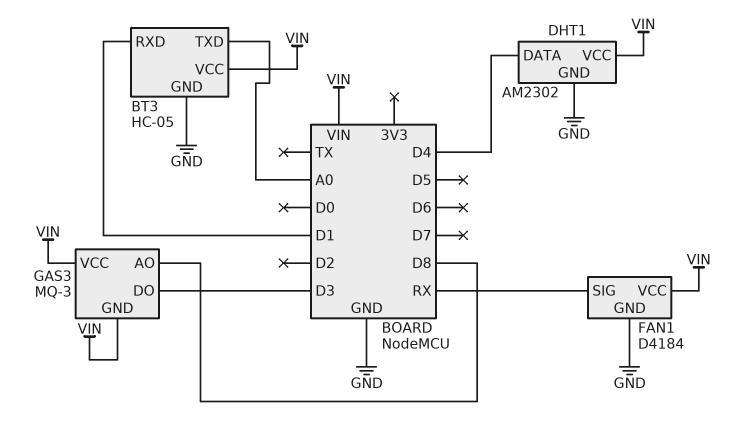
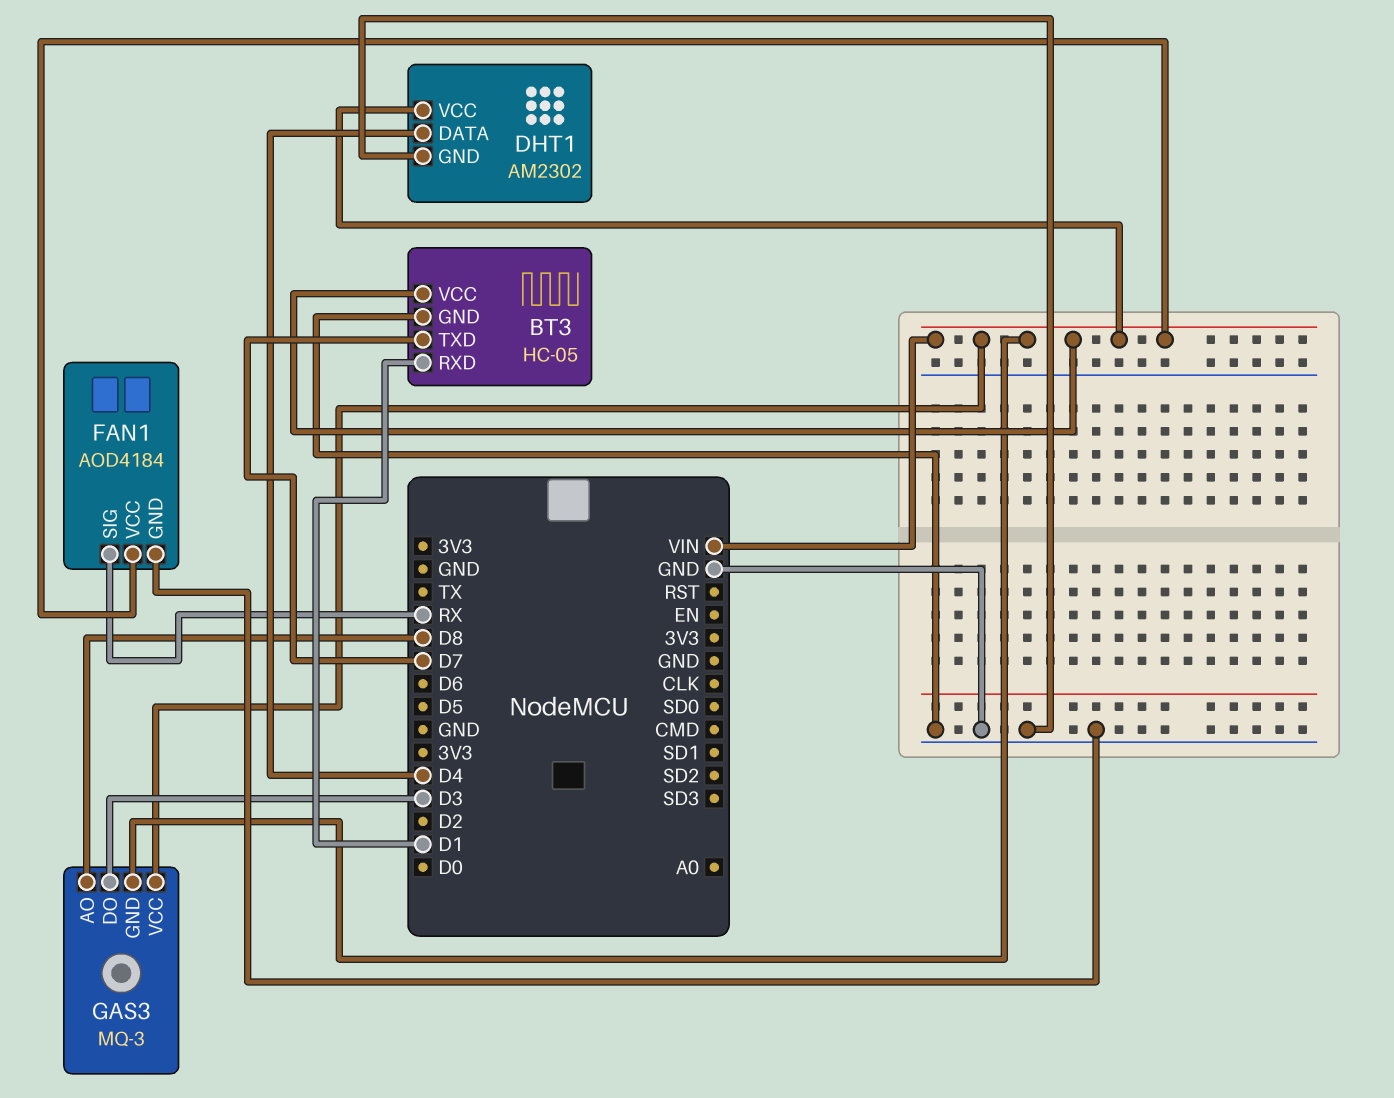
BT3 pin TXD: A0 -> D7
FAN1: D4184 -> AOD4184

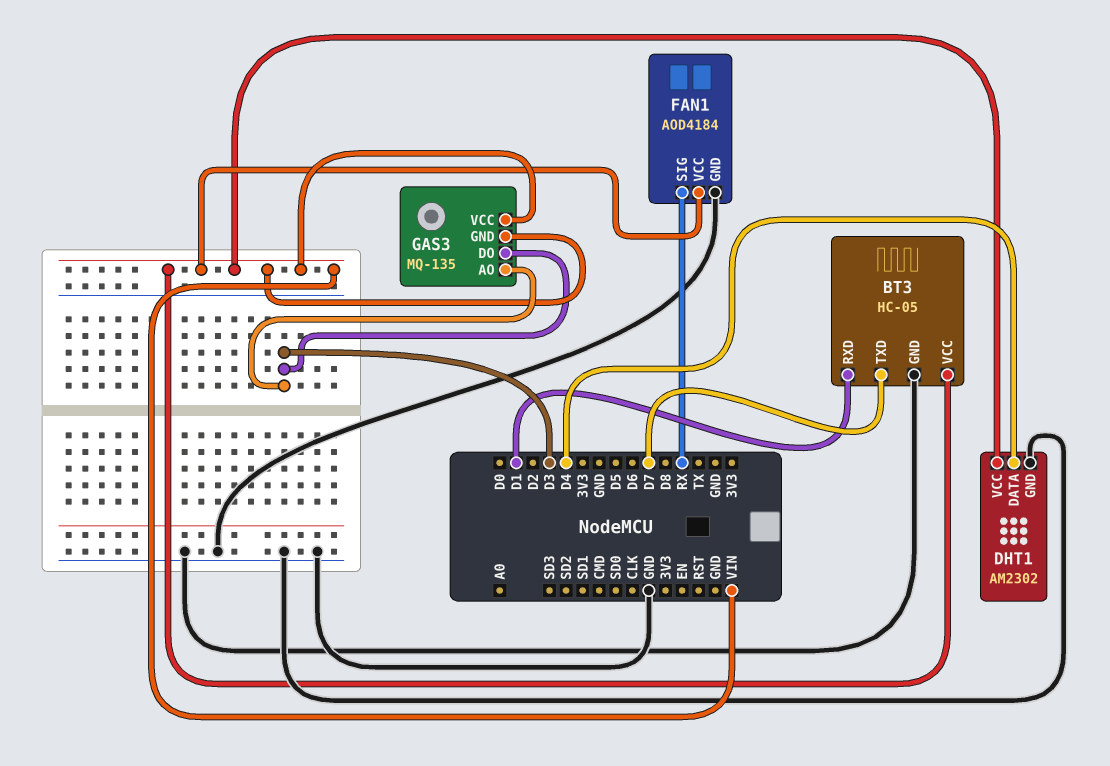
GAS3: MQ-3 -> MQ-135
GAS3 pin AO: D8 -> D3

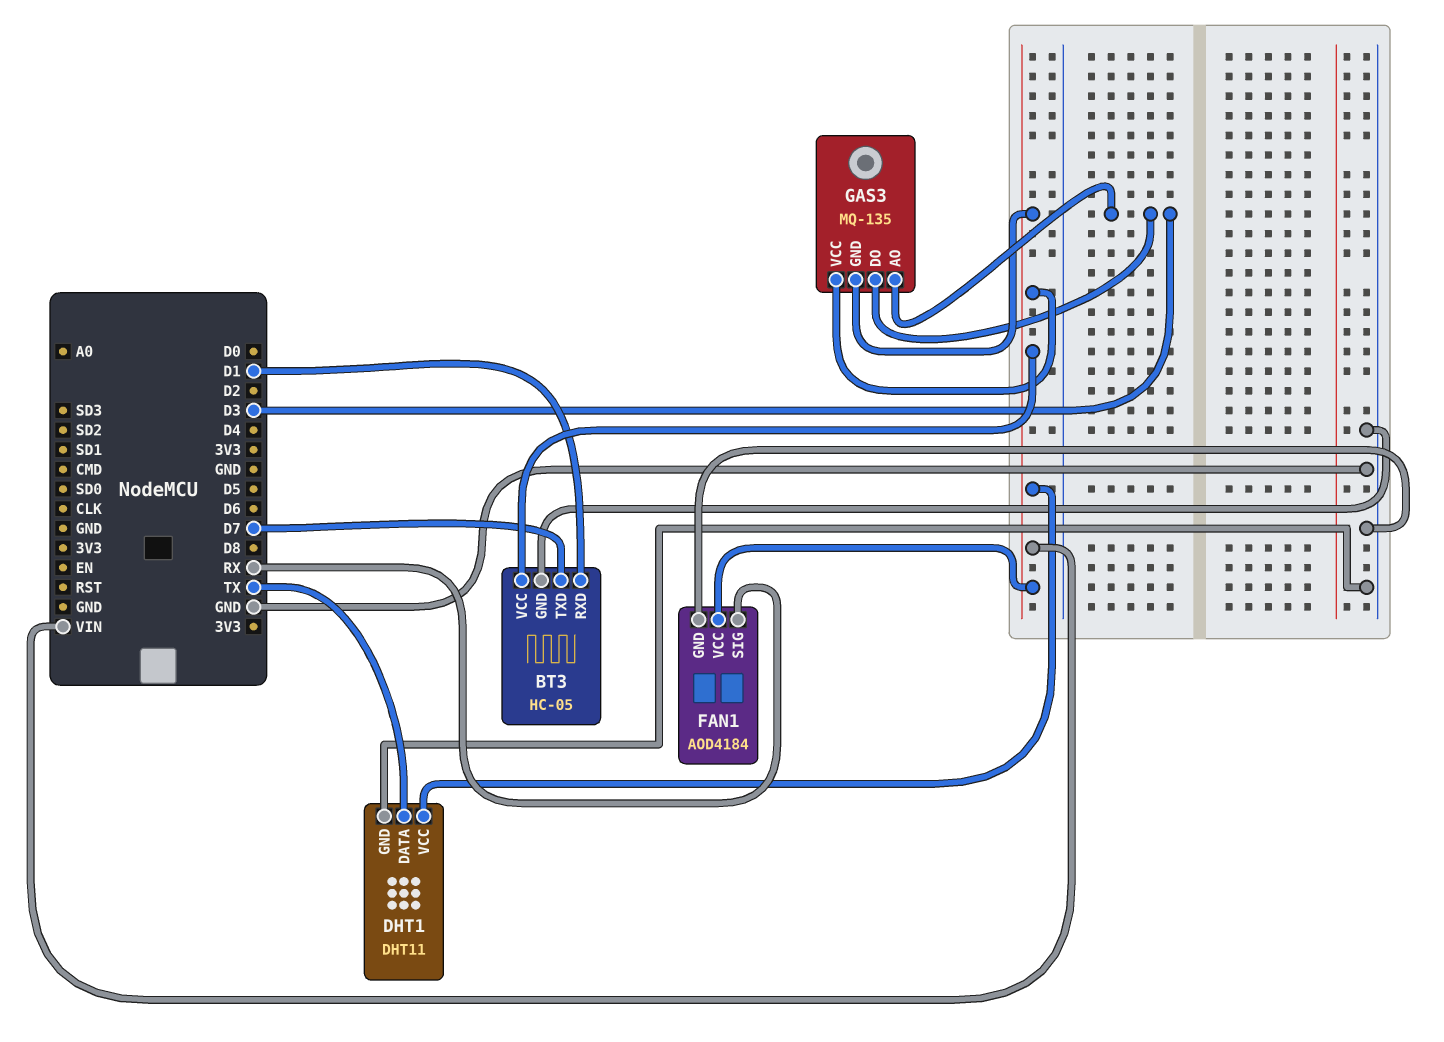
DHT1: AM2302 -> DHT11
DHT1 pin DATA: D4 -> TX

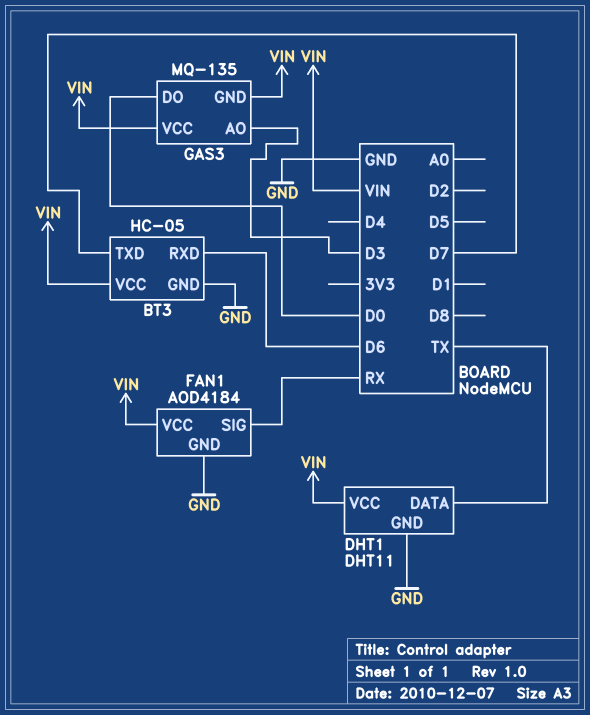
BT3 pin RXD: D1 -> D6
GAS3 pin DO: D3 -> D0

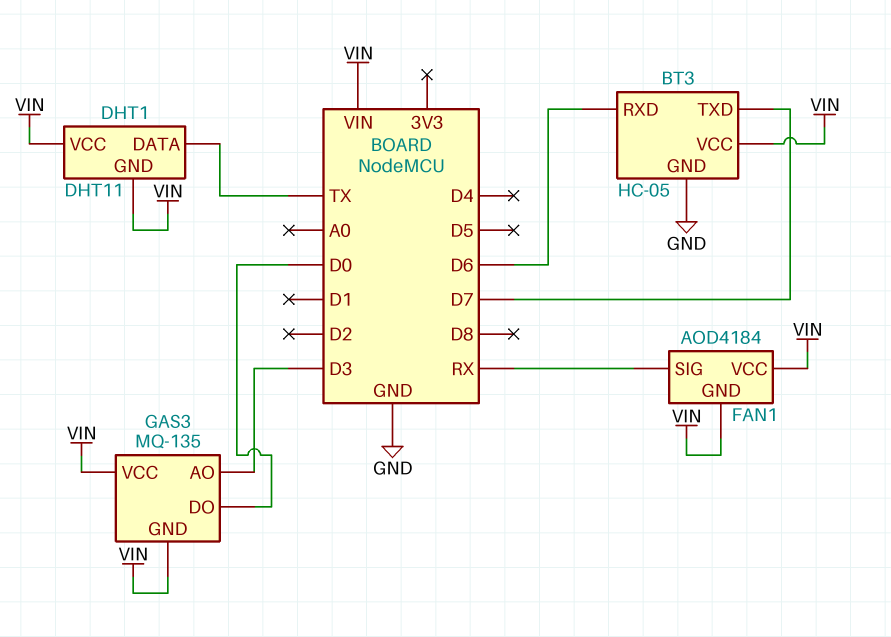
DHT1 pin GND: GND -> VIN
FAN1 pin GND: GND -> VIN

